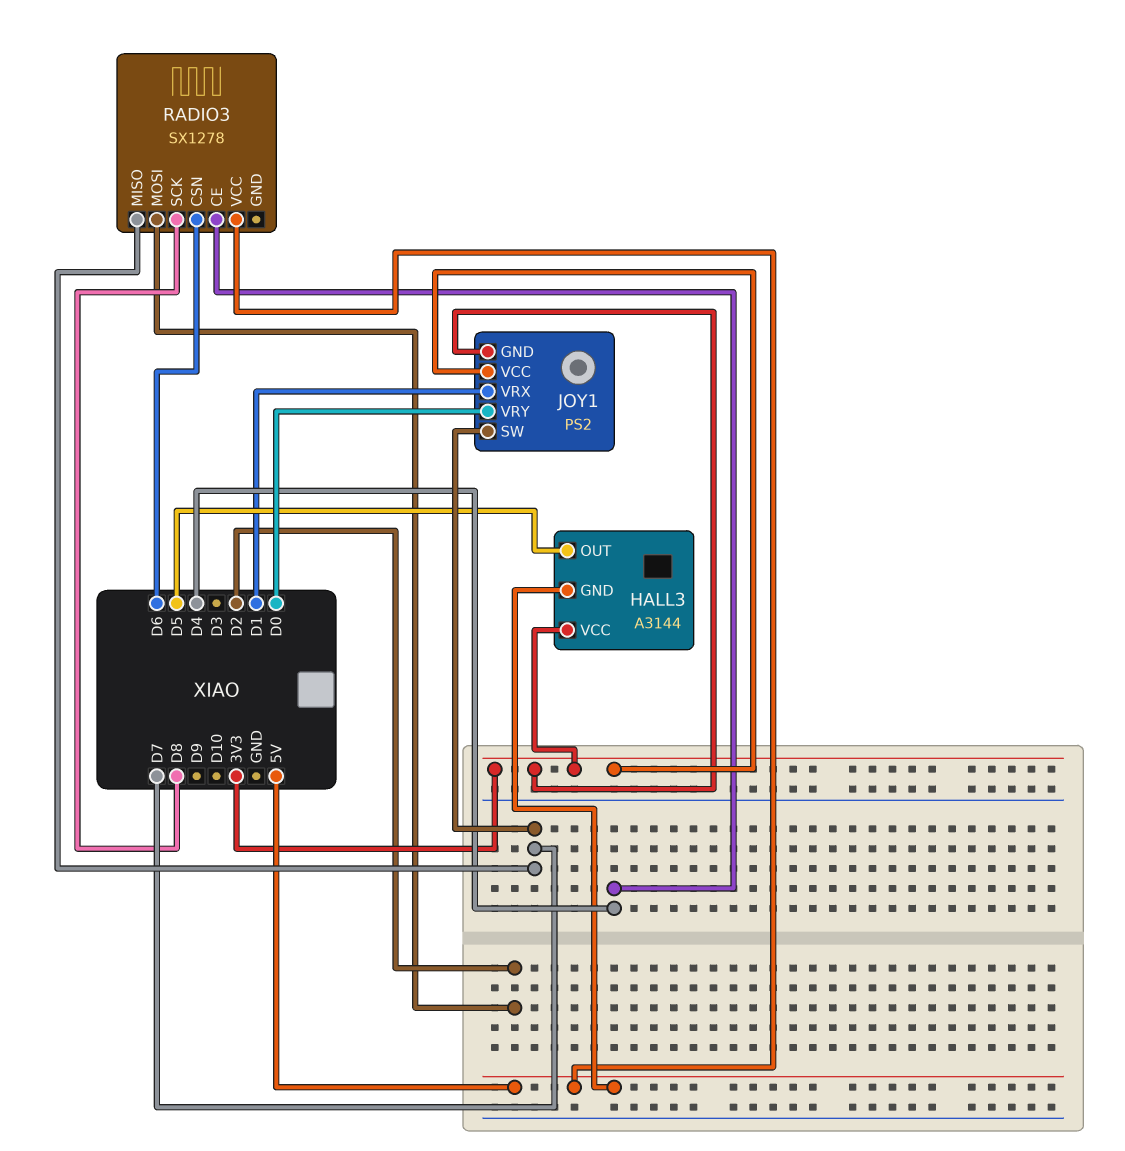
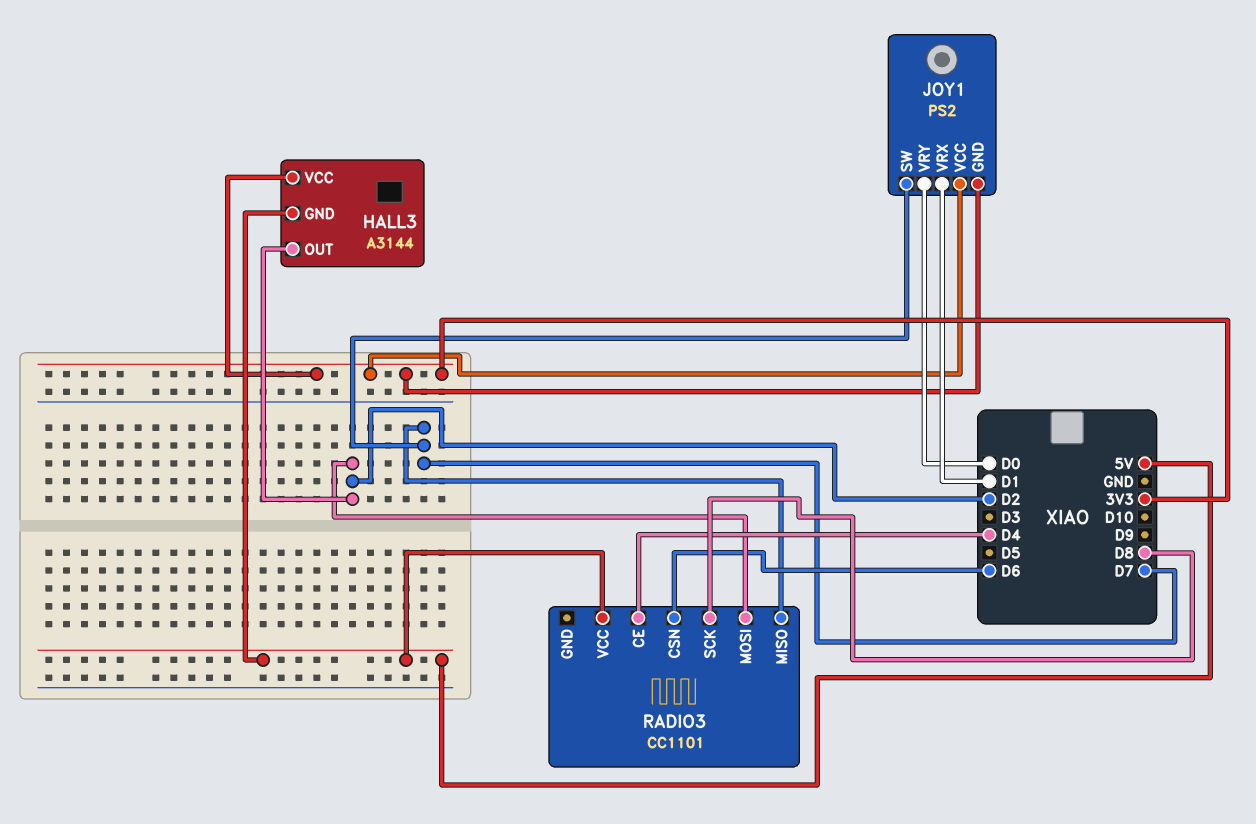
HALL3 pin OUT: D5 -> D2
RADIO3: SX1278 -> CC1101

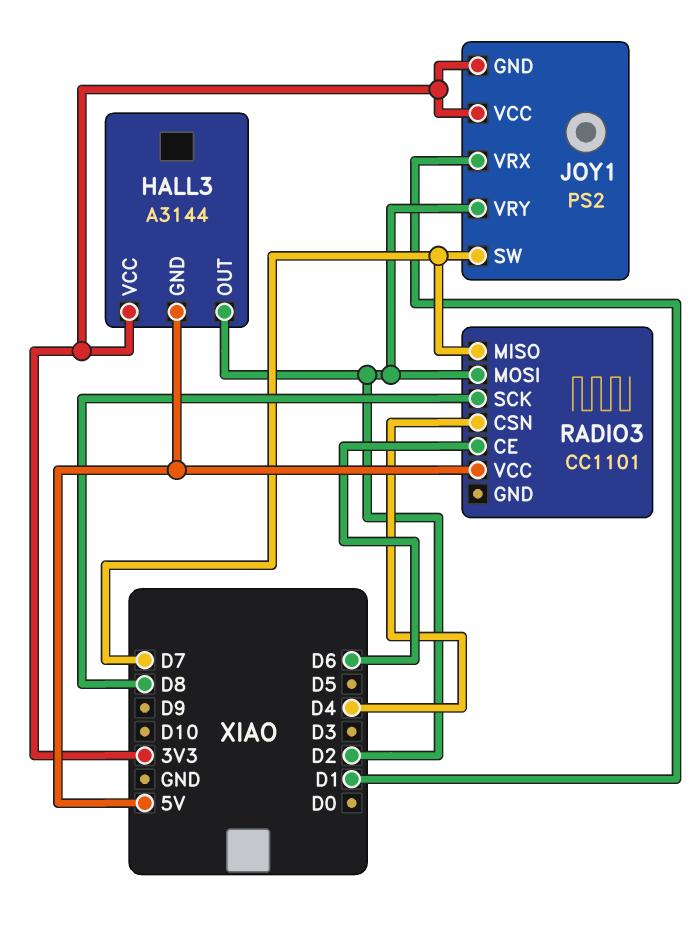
JOY1 pin VRY: D0 -> D2
RADIO3 pin CE: D4 -> D6
RADIO3 pin CSN: D6 -> D4

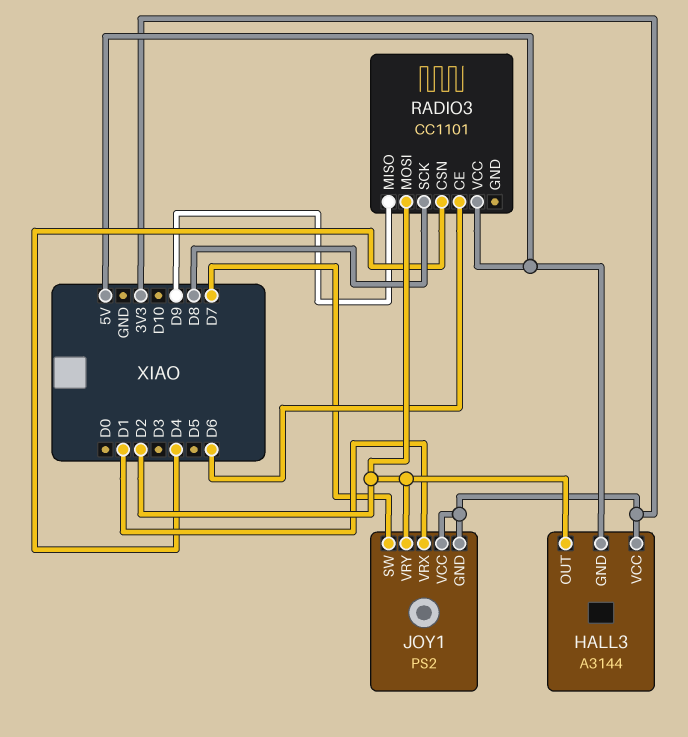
RADIO3 pin MISO: D7 -> D9

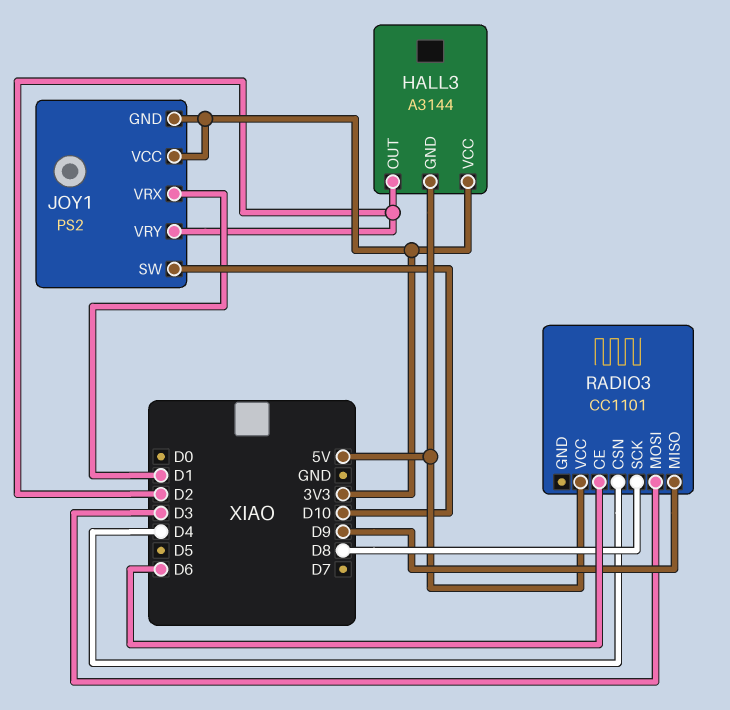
JOY1 pin SW: D7 -> D10
RADIO3 pin MOSI: D2 -> D3

